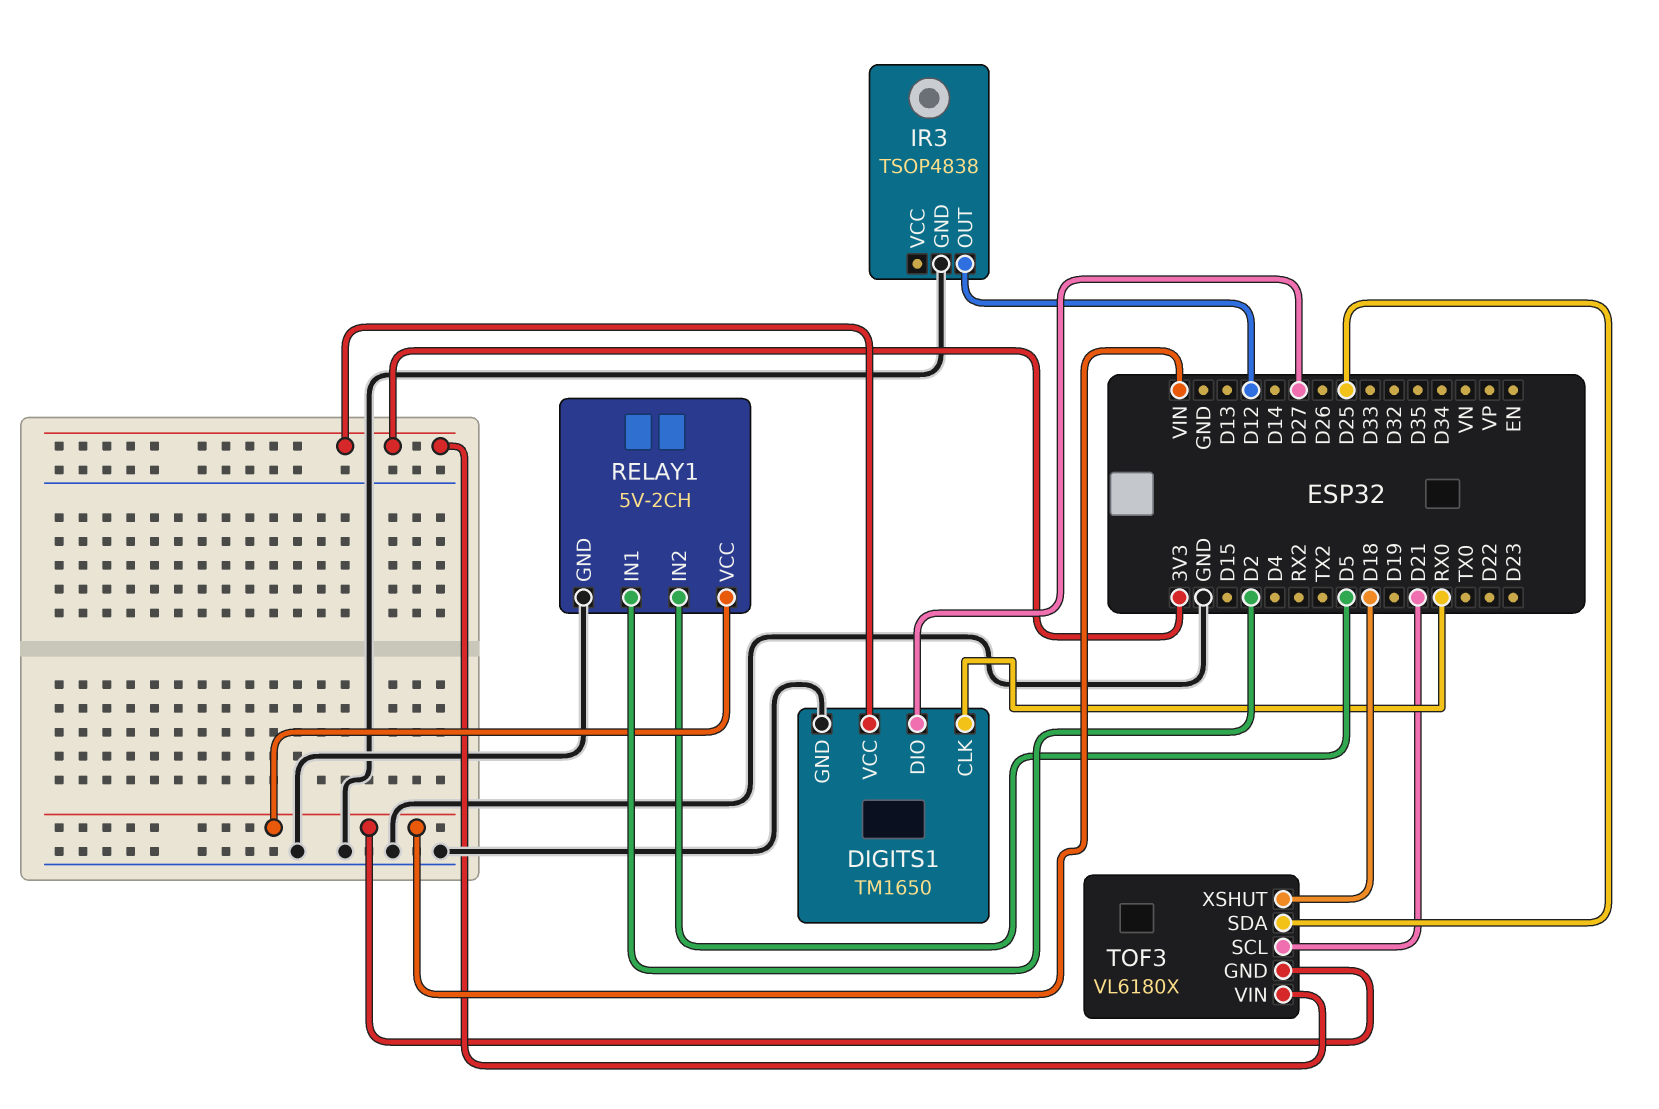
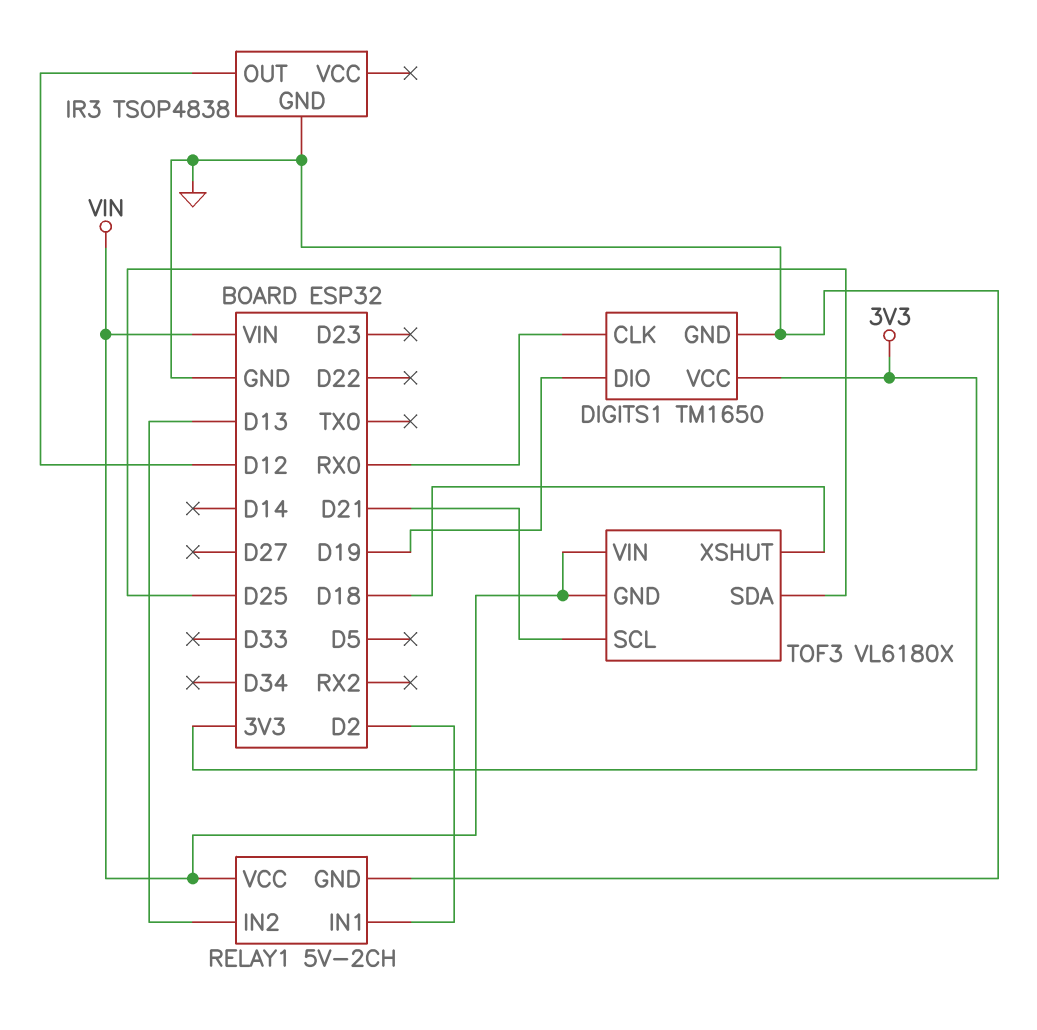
DIGITS1 pin DIO: D27 -> D19
RELAY1 pin IN2: D5 -> D13
TOF3 pin VIN: 3V3 -> VIN

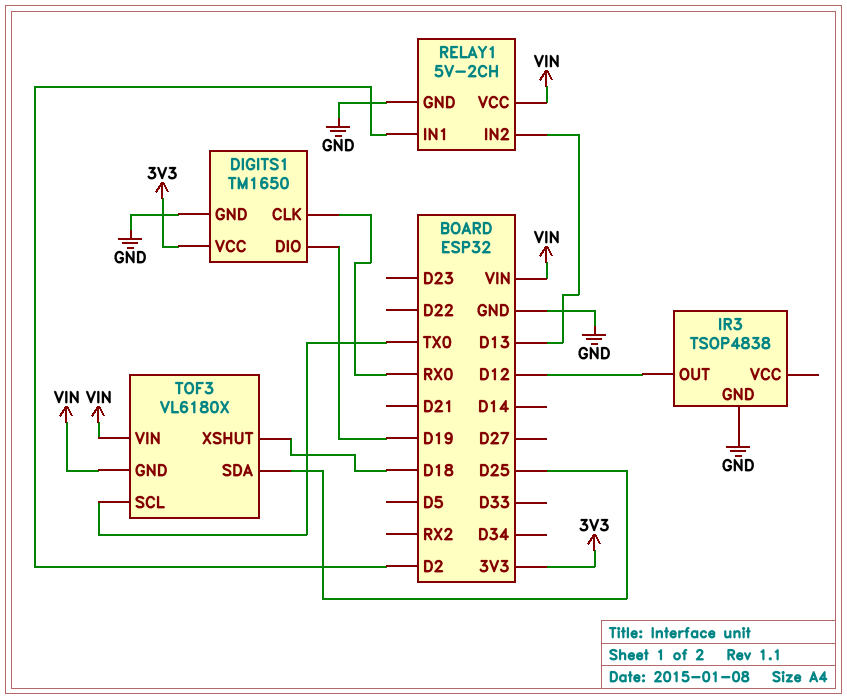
TOF3 pin SCL: D21 -> TX0

